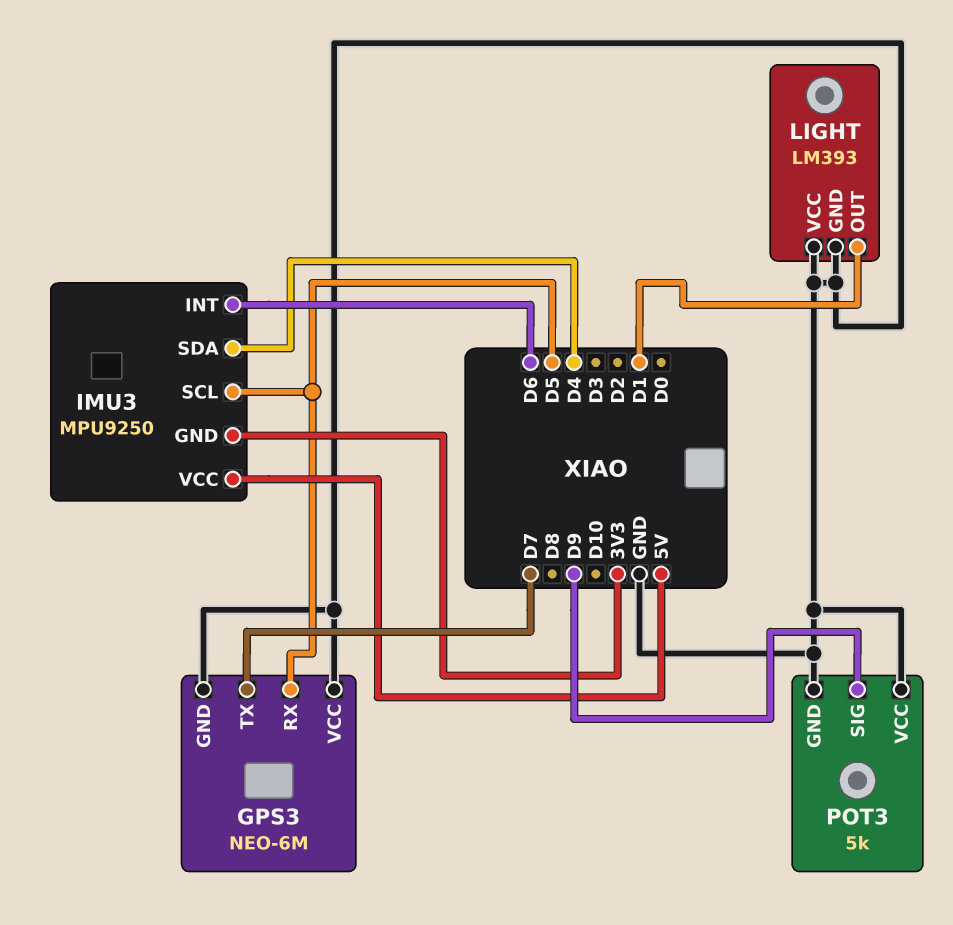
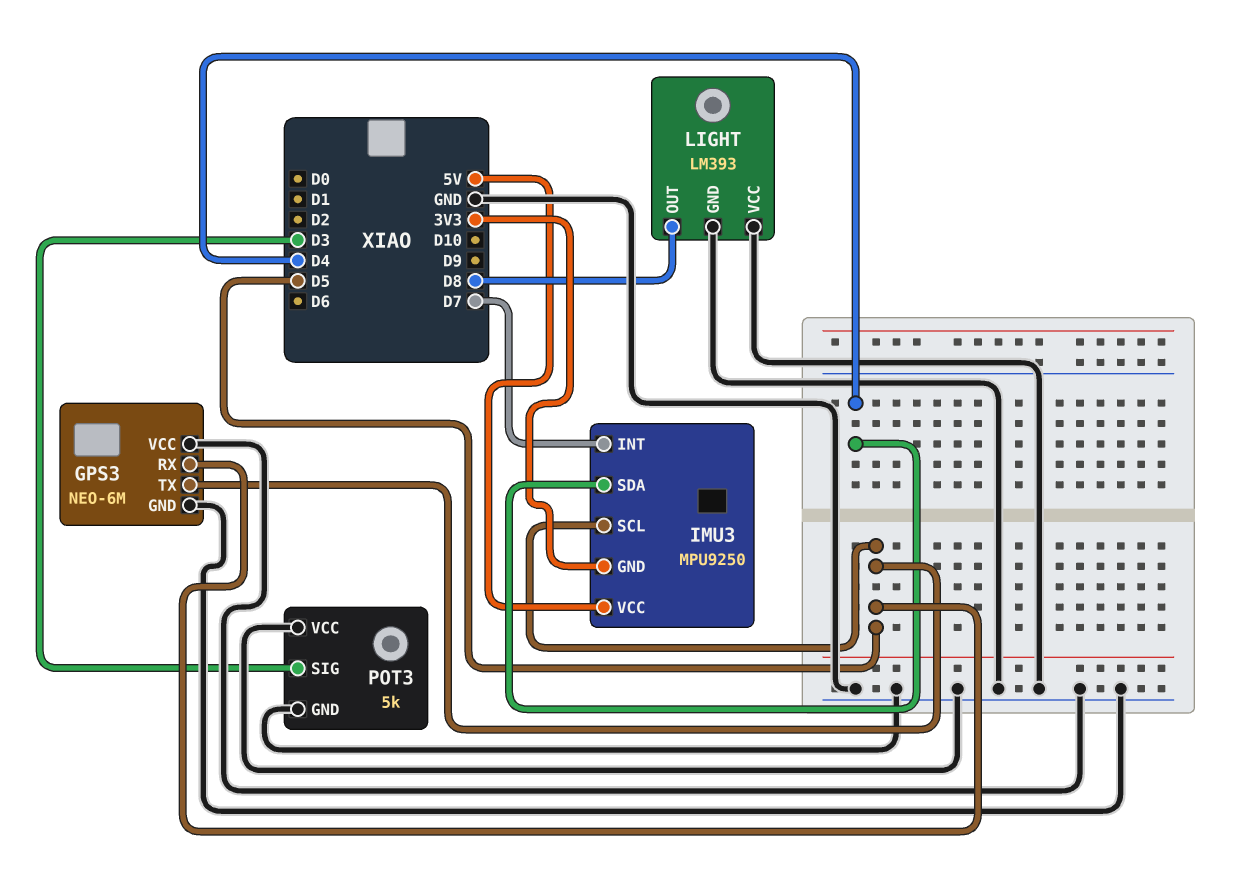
GPS3 pin TX: D7 -> D5
IMU3 pin INT: D6 -> D7
LIGHT pin OUT: D1 -> D8
POT3 pin SIG: D9 -> D3

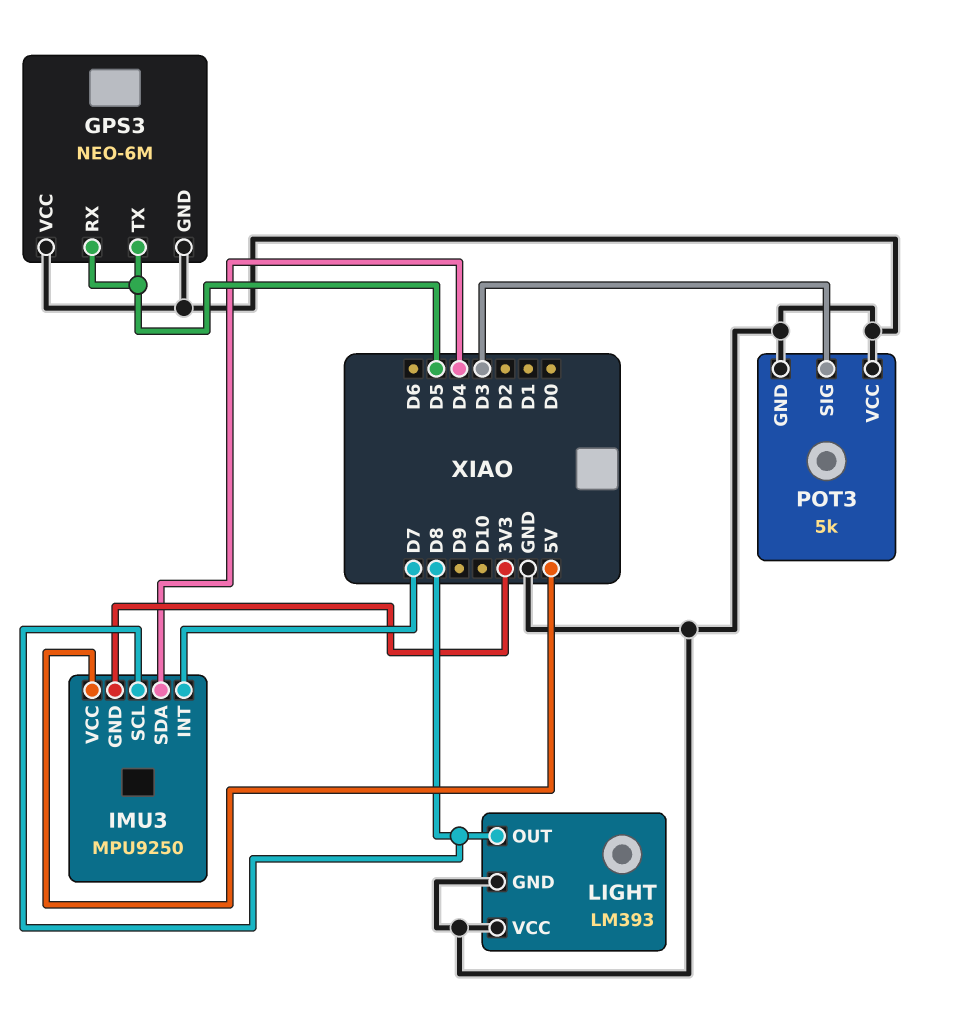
IMU3 pin SCL: D5 -> D8

